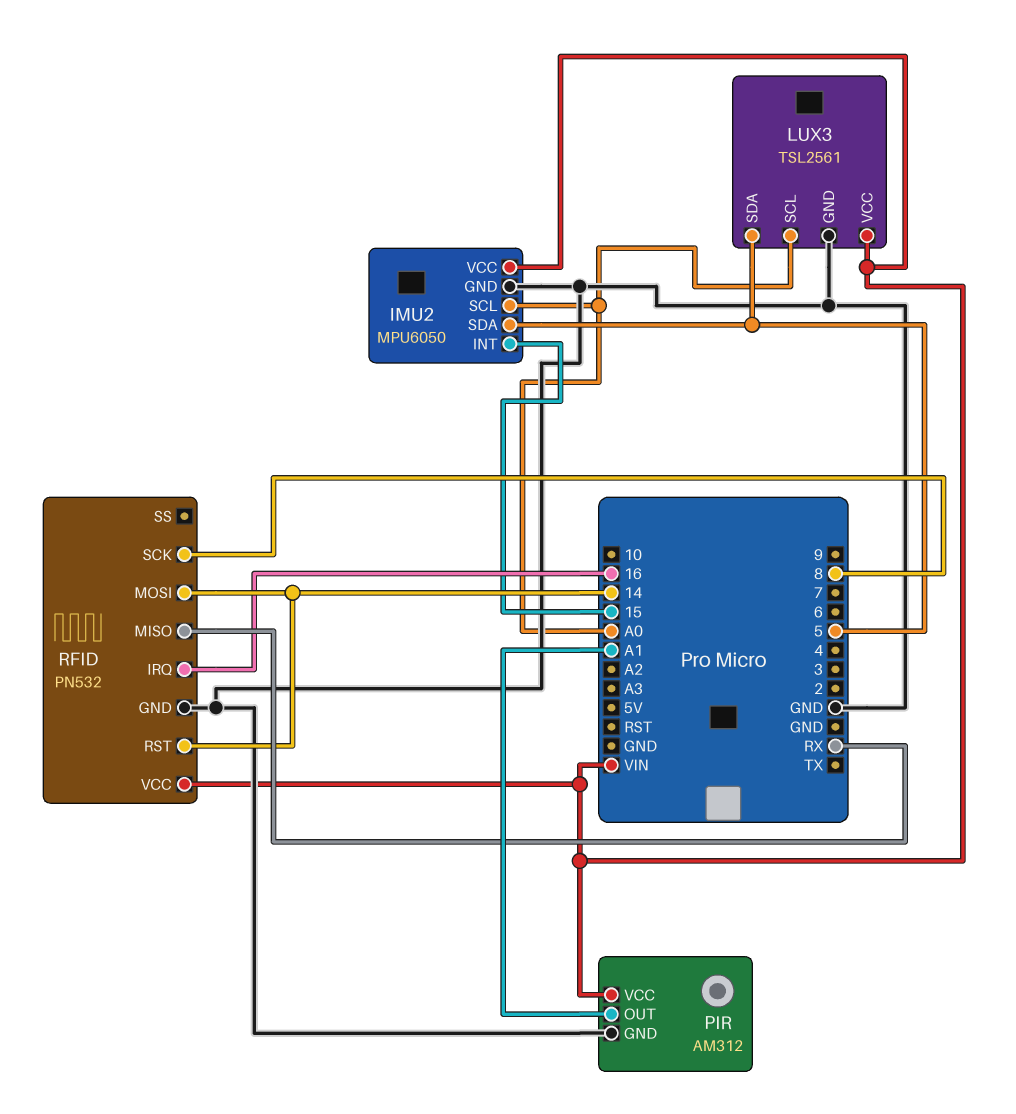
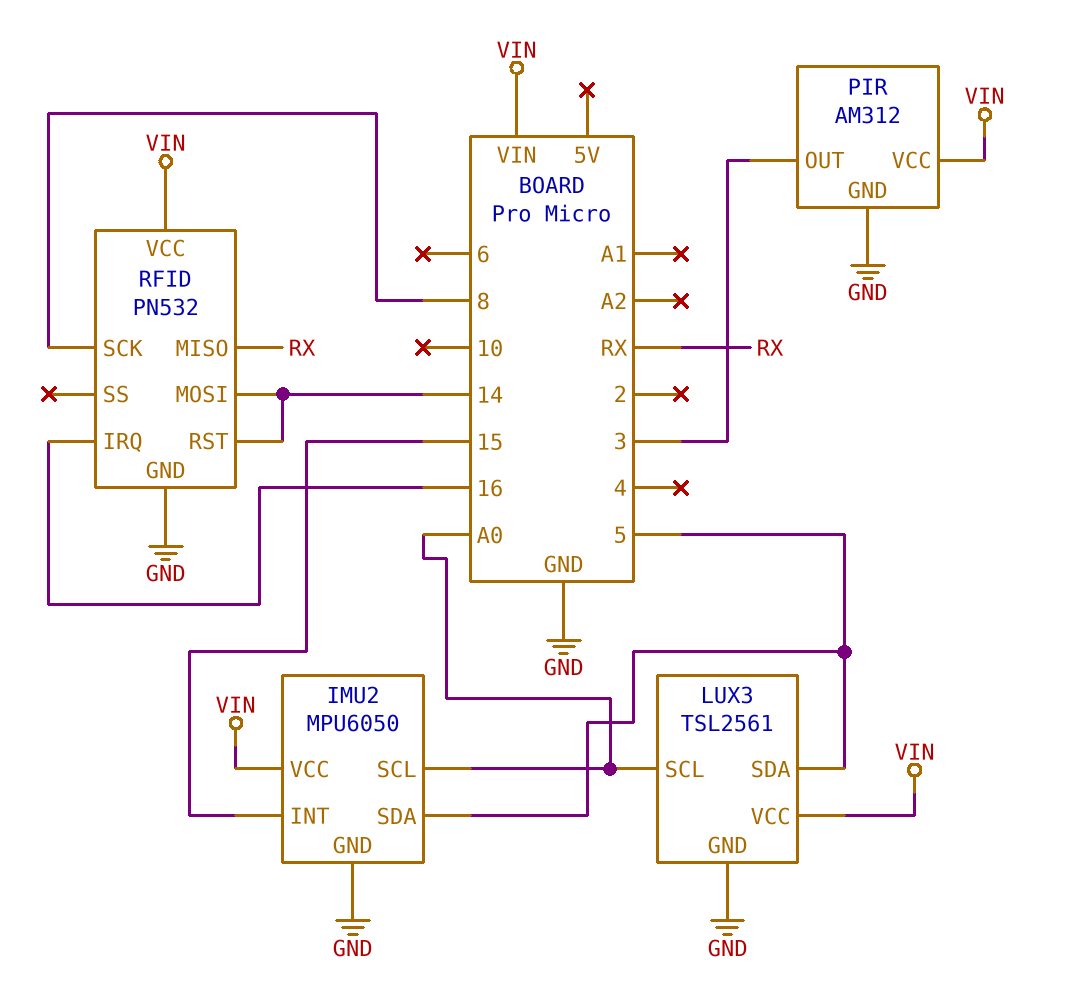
PIR pin OUT: A1 -> 3

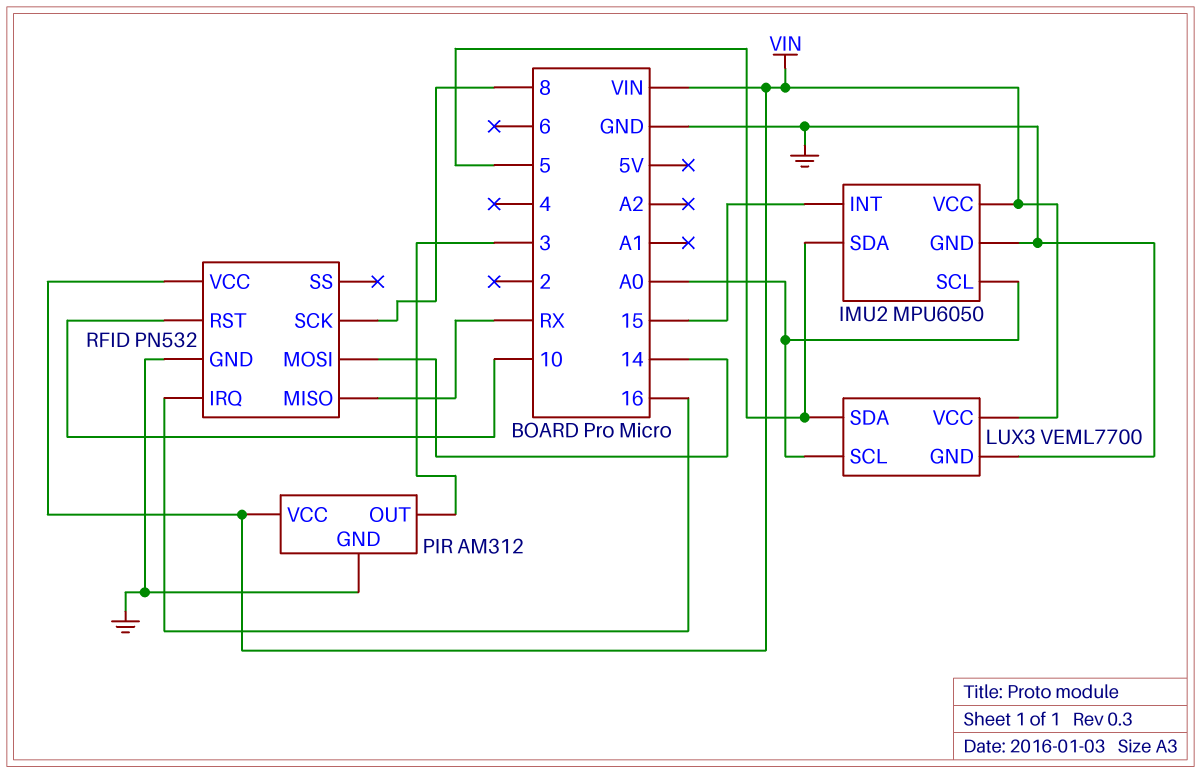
LUX3: TSL2561 -> VEML7700
RFID pin RST: 14 -> 10

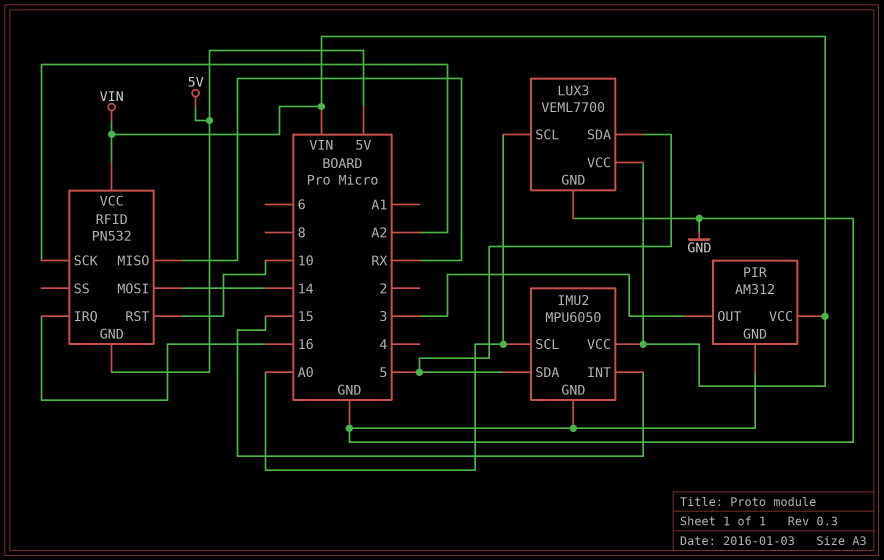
RFID pin GND: GND -> 5V
RFID pin SCK: 8 -> A2

